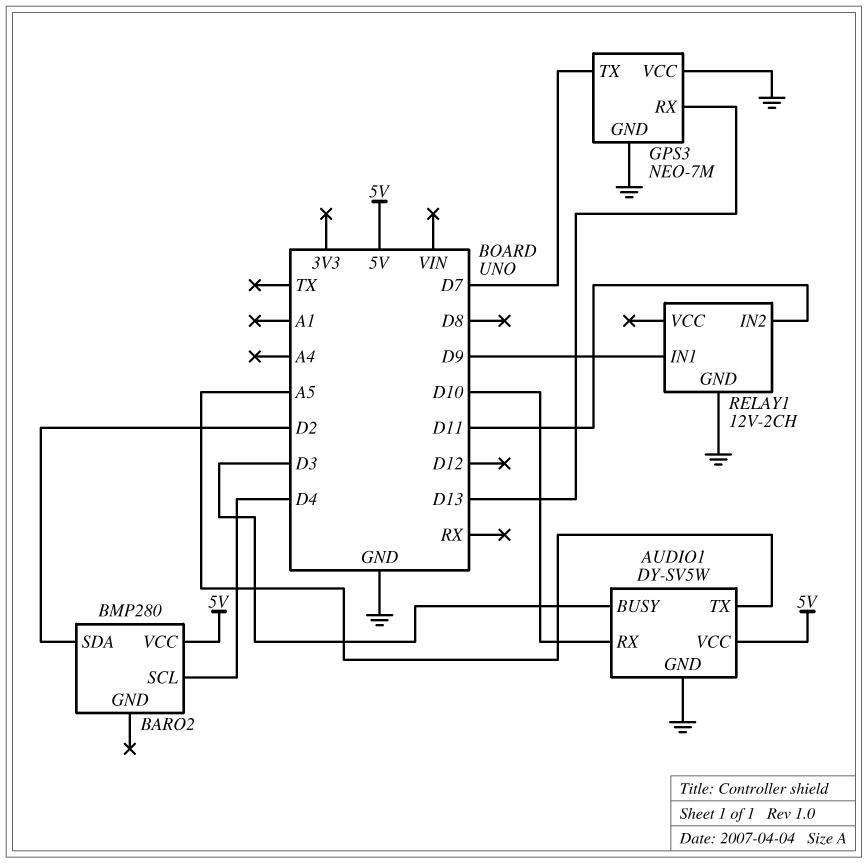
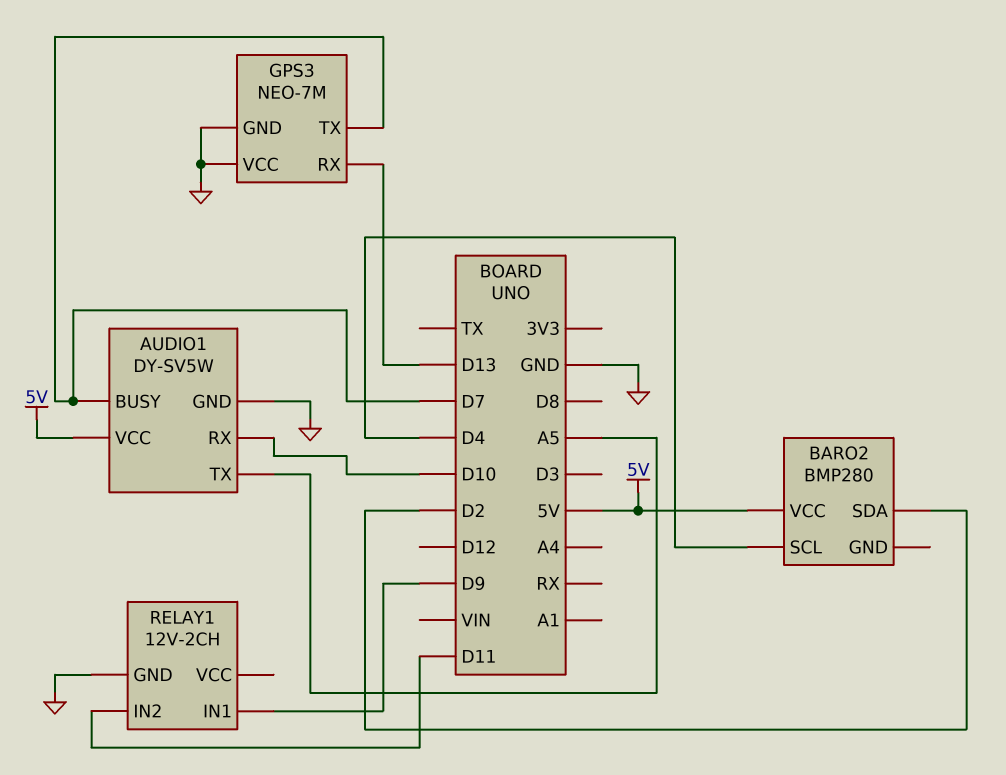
AUDIO1 pin BUSY: D3 -> D7

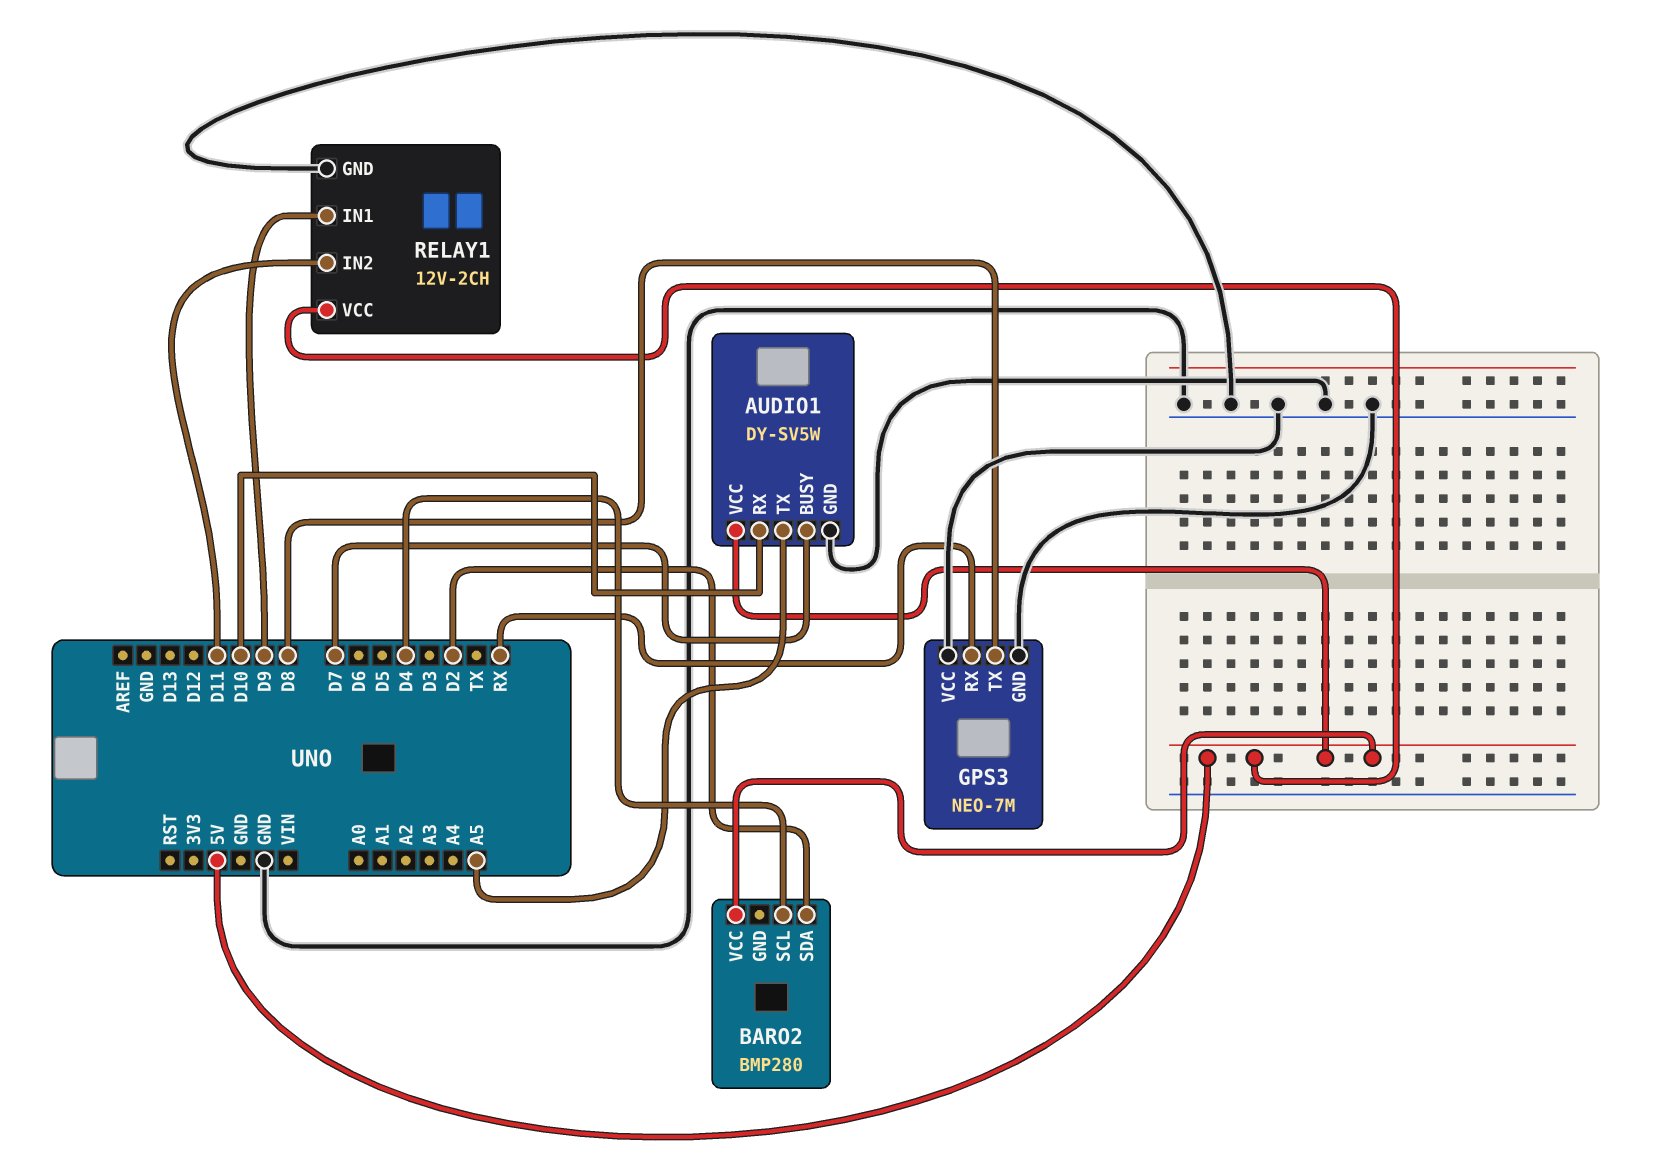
GPS3 pin RX: D13 -> RX
GPS3 pin TX: D7 -> D8
RELAY1 pin VCC: none -> 5V

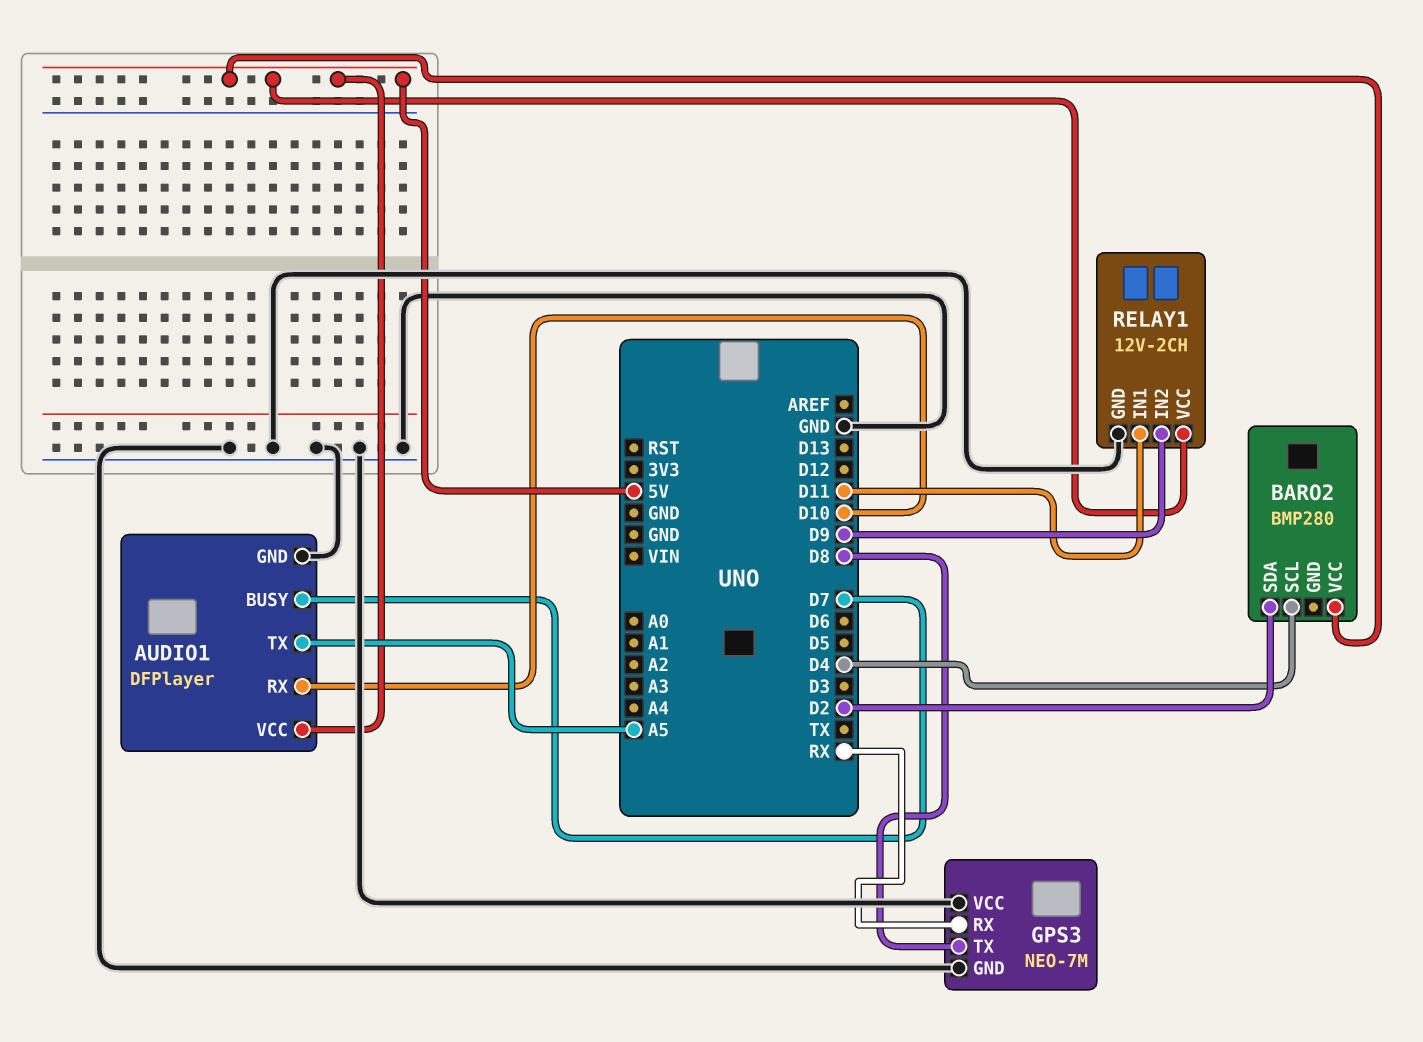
AUDIO1: DY-SV5W -> DFPlayer
RELAY1 pin IN1: D9 -> D11
RELAY1 pin IN2: D11 -> D9

